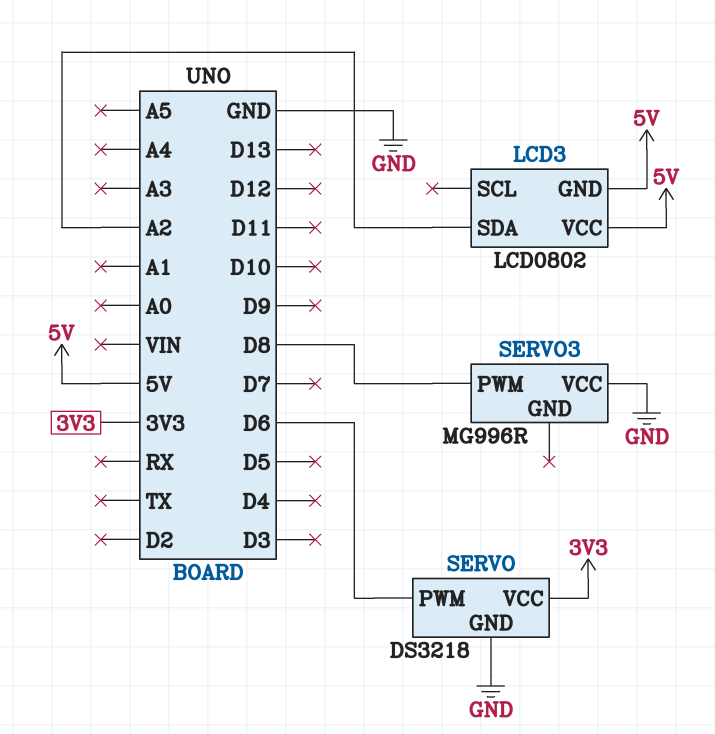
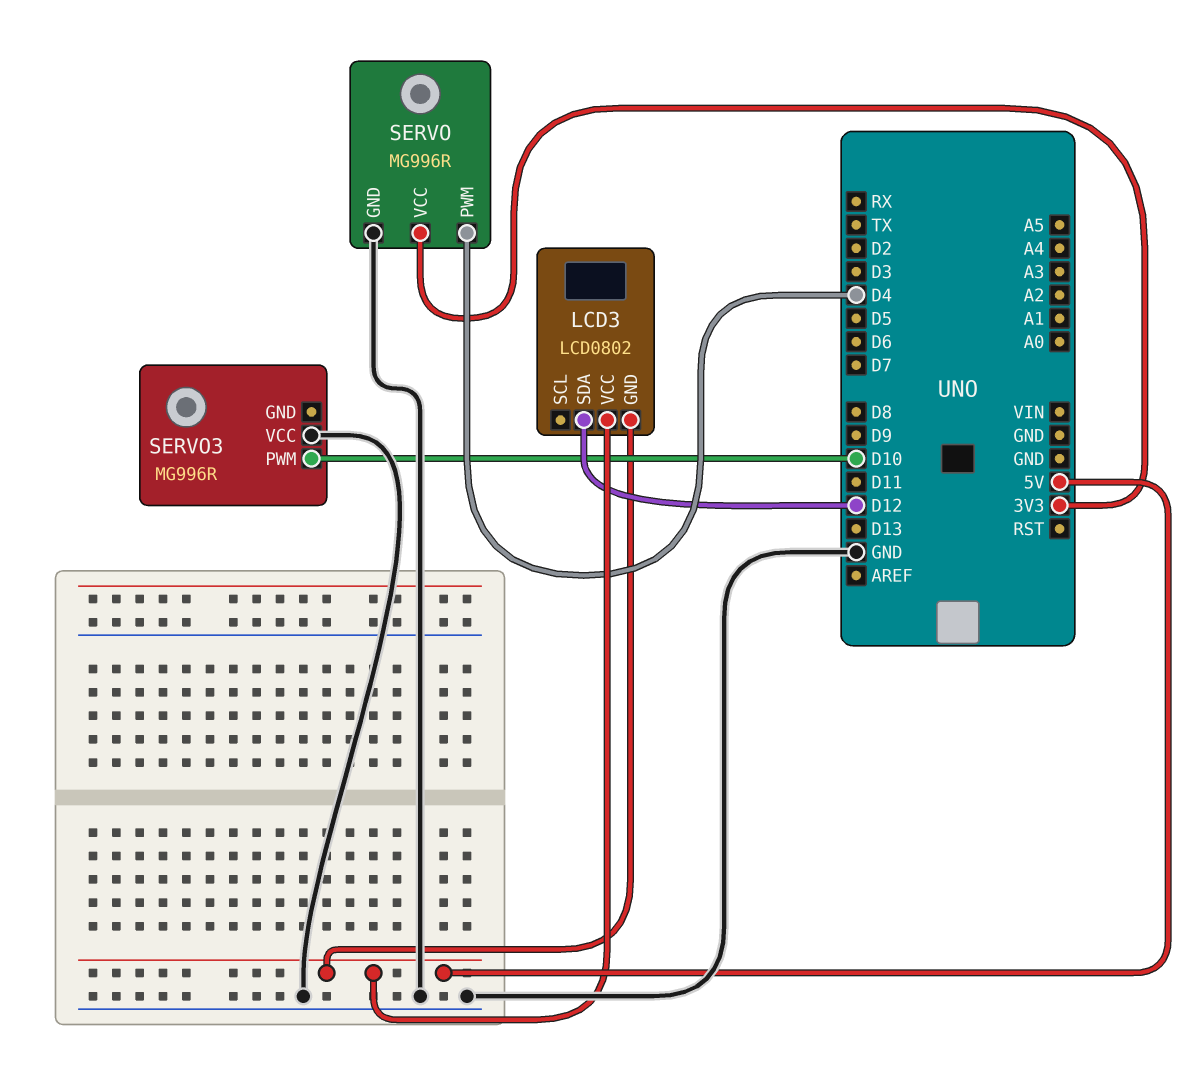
LCD3 pin SDA: A2 -> D12
SERVO: DS3218 -> MG996R
SERVO pin PWM: D6 -> D4
SERVO3 pin PWM: D8 -> D10

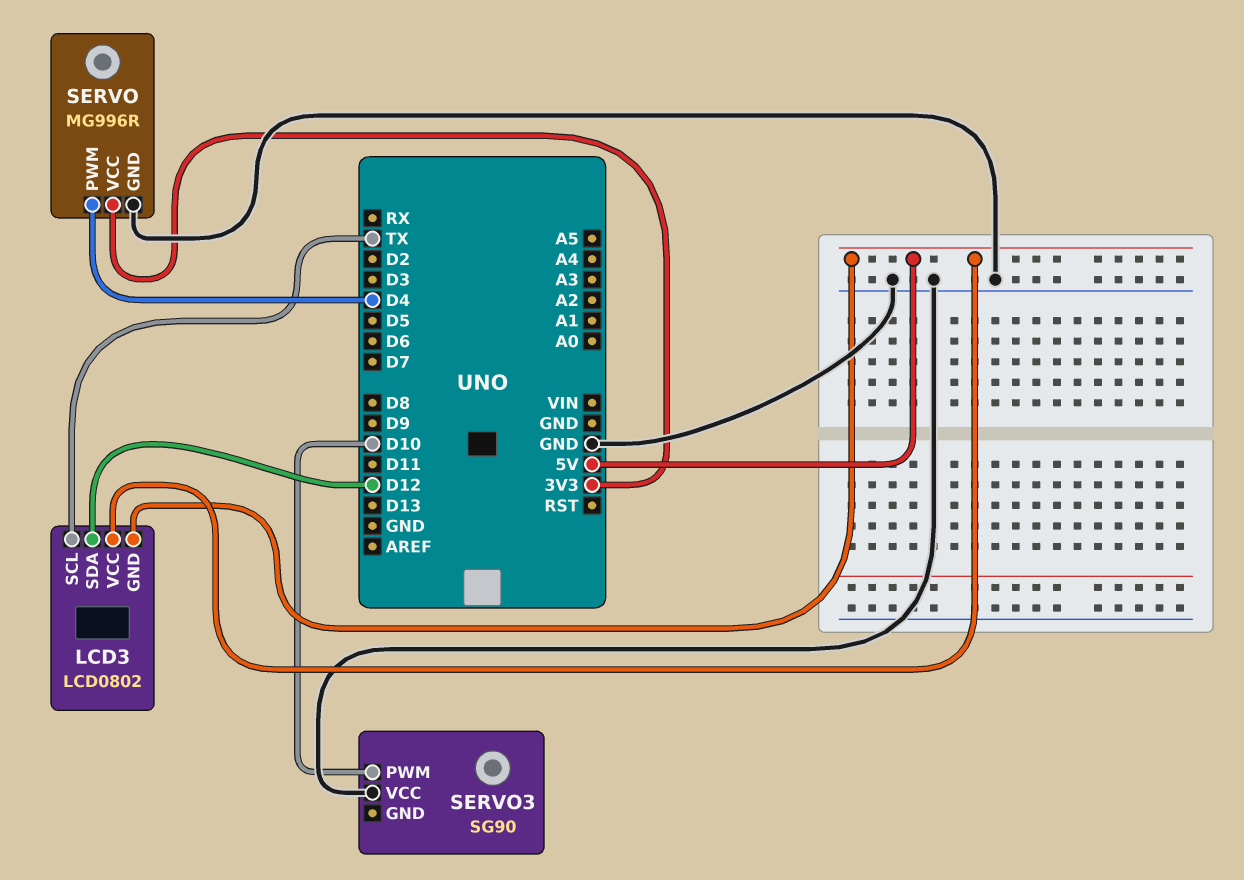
LCD3 pin SCL: none -> TX
SERVO3: MG996R -> SG90

